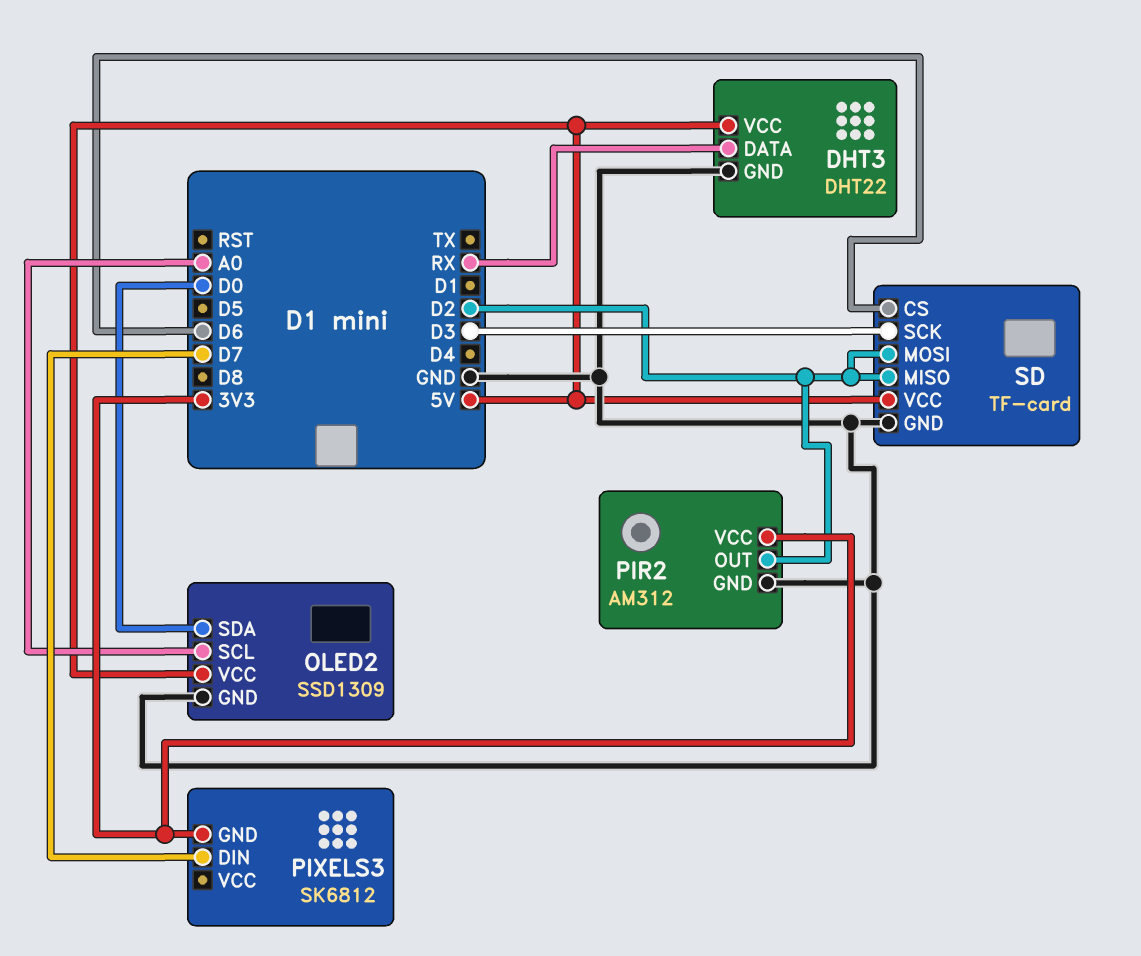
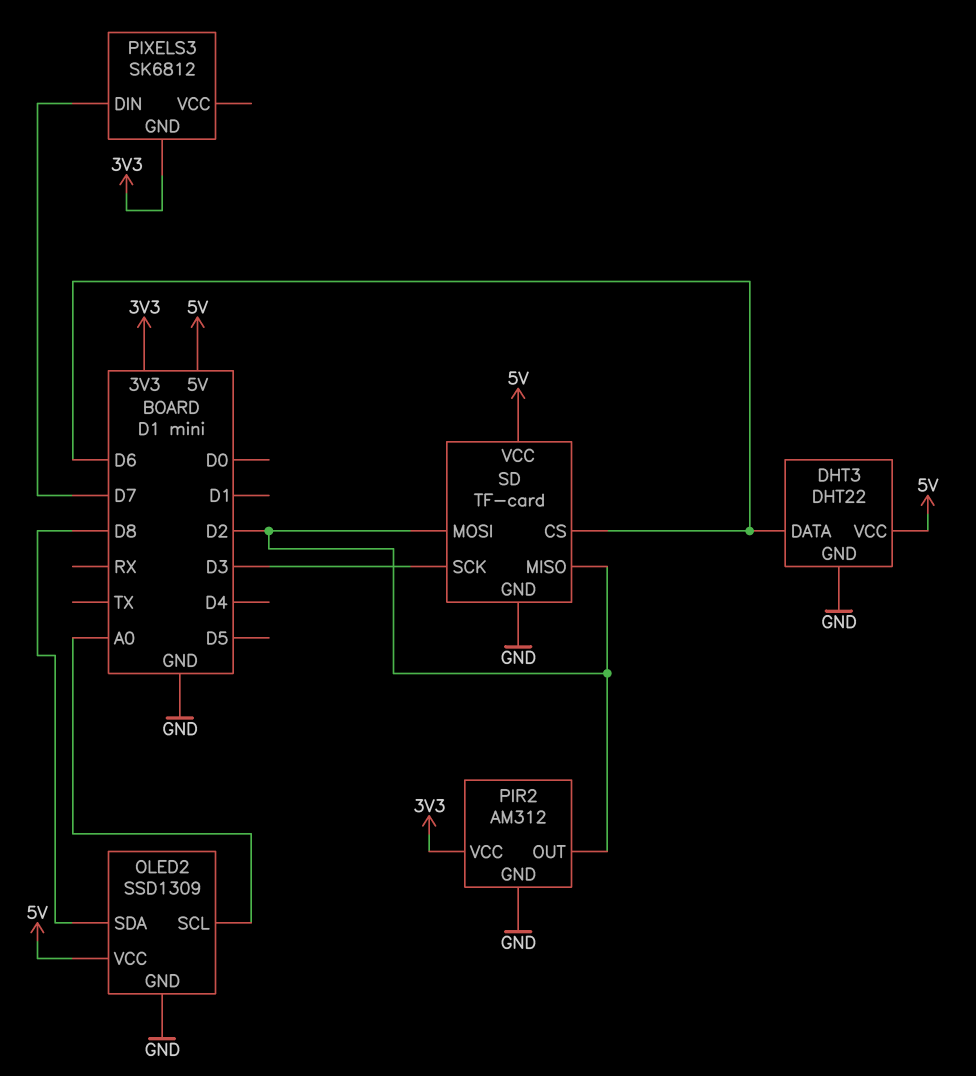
DHT3 pin DATA: RX -> D6
OLED2 pin SDA: D0 -> D8

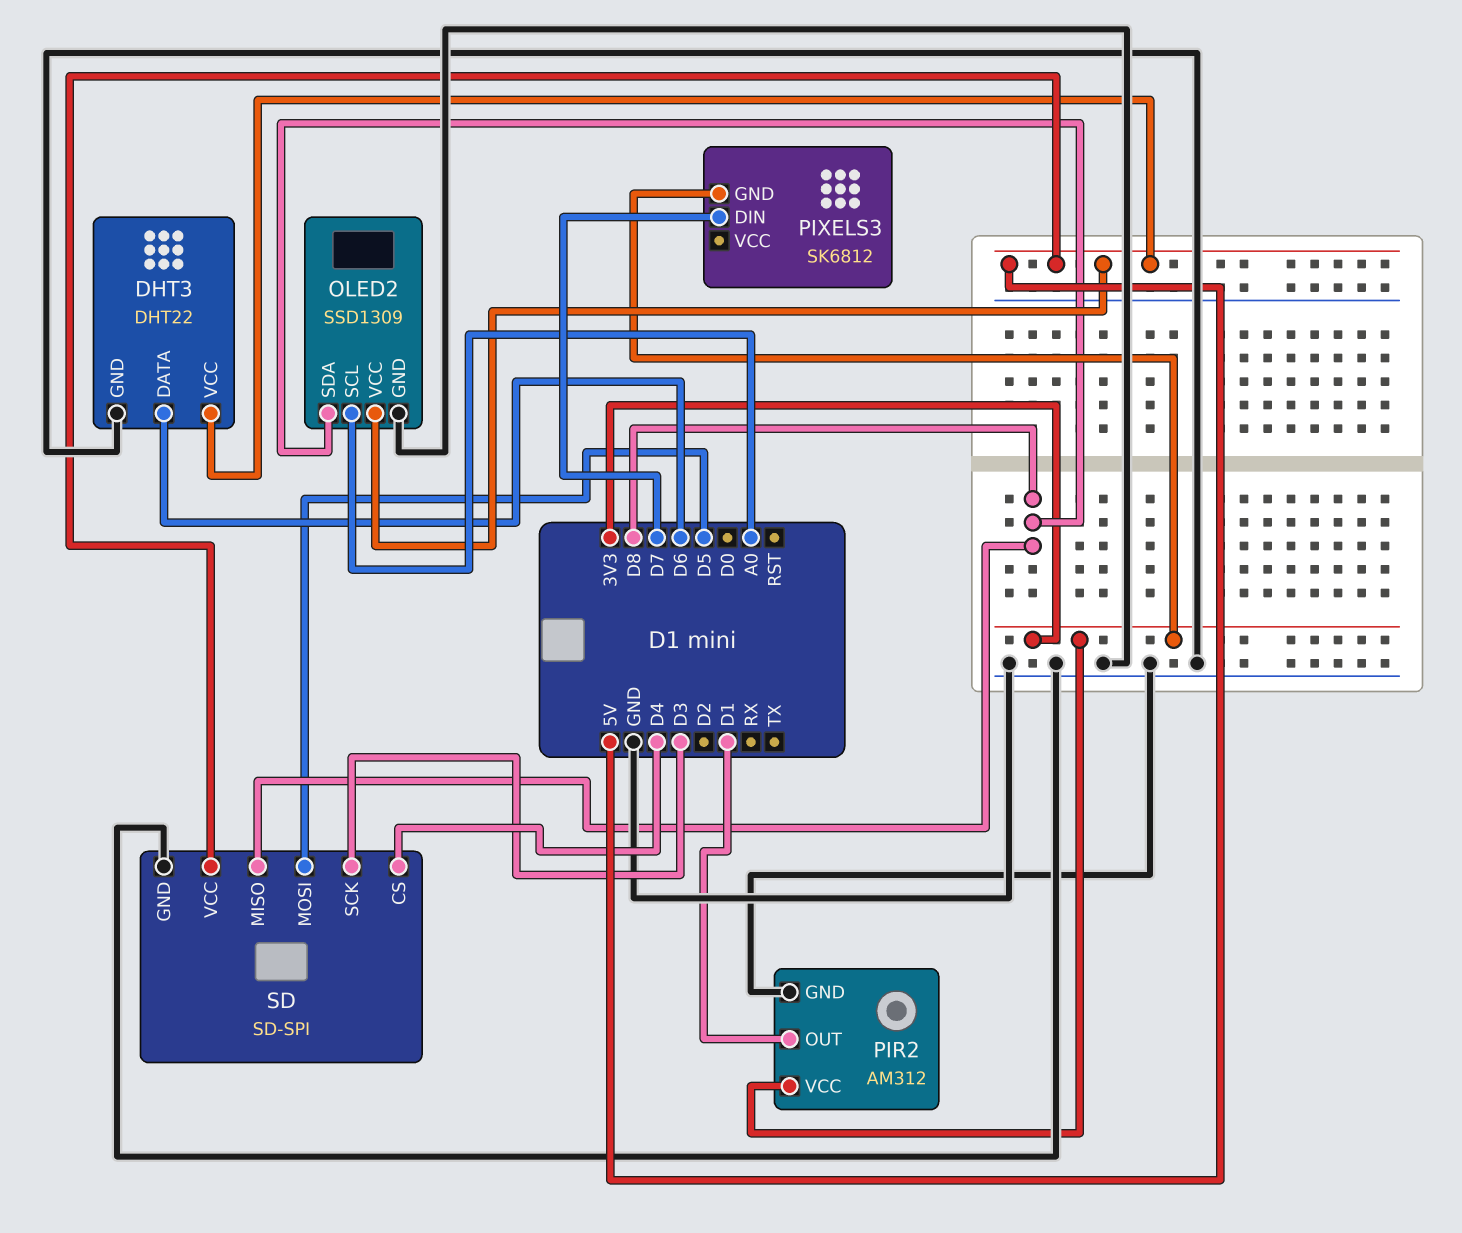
PIR2 pin OUT: D2 -> D1
SD: TF-card -> SD-SPI
SD pin CS: D6 -> D4
SD pin MISO: D2 -> D8
SD pin MOSI: D2 -> D5

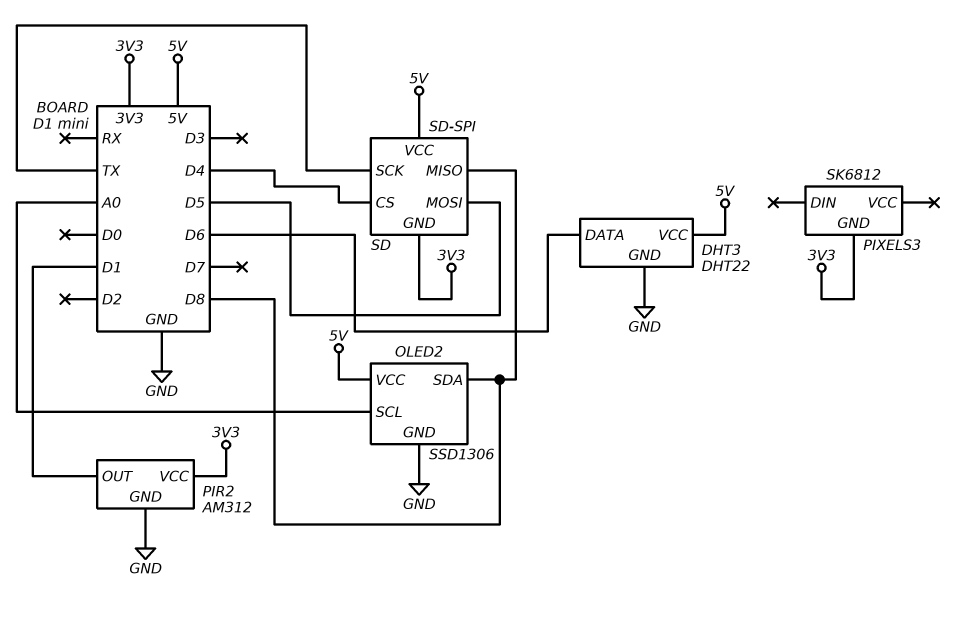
OLED2: SSD1309 -> SSD1306
PIXELS3 pin DIN: D7 -> none
SD pin GND: GND -> 3V3
SD pin SCK: D3 -> TX

